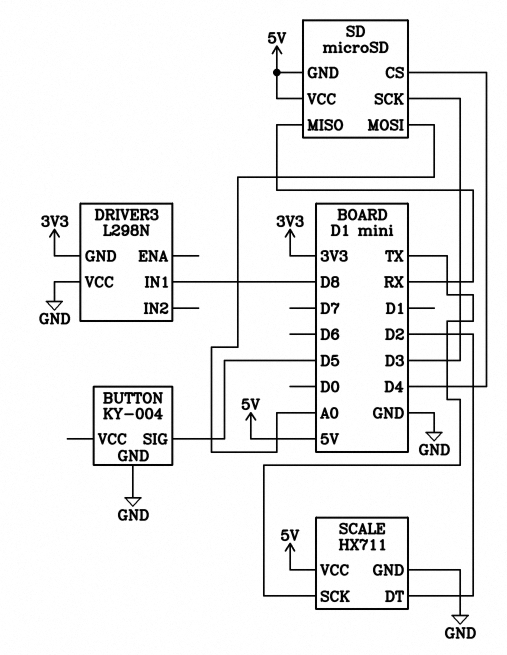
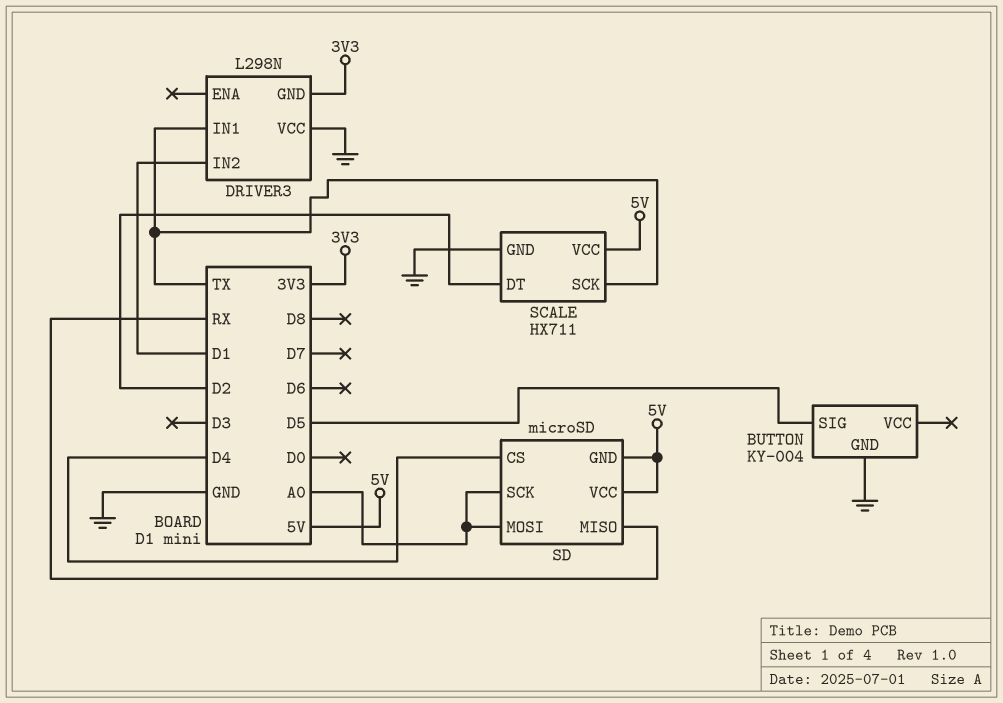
DRIVER3 pin IN1: D8 -> TX
DRIVER3 pin IN2: none -> D1
SD pin SCK: D3 -> A0

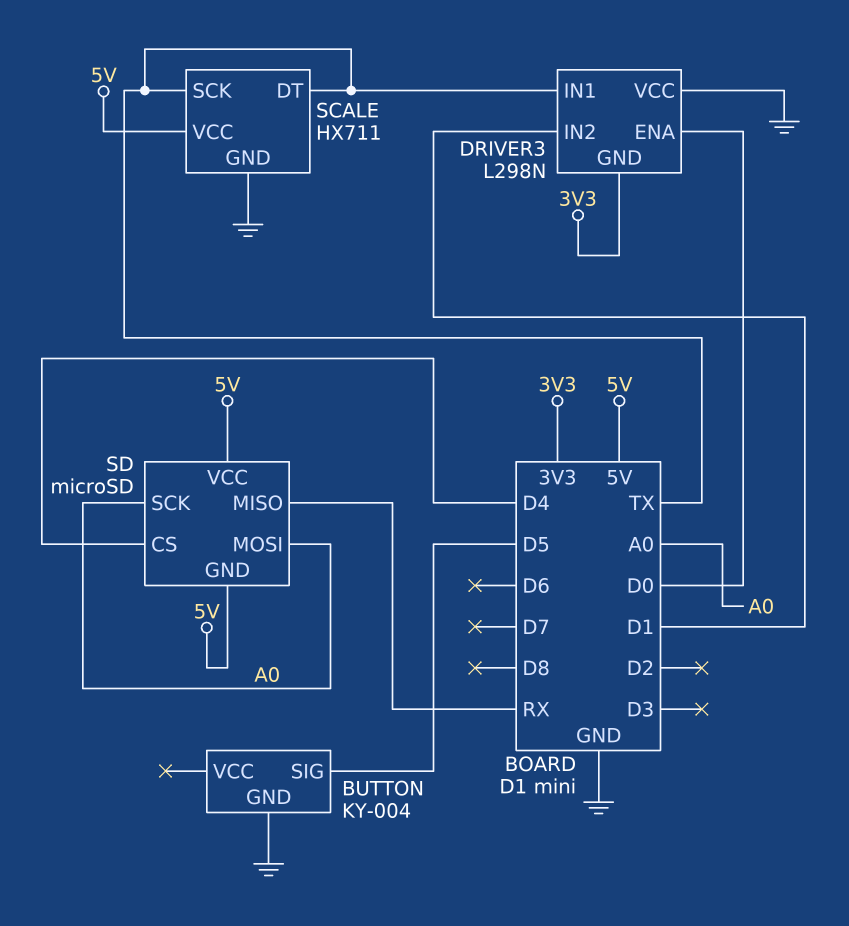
DRIVER3 pin ENA: none -> D0
SCALE pin DT: D2 -> TX

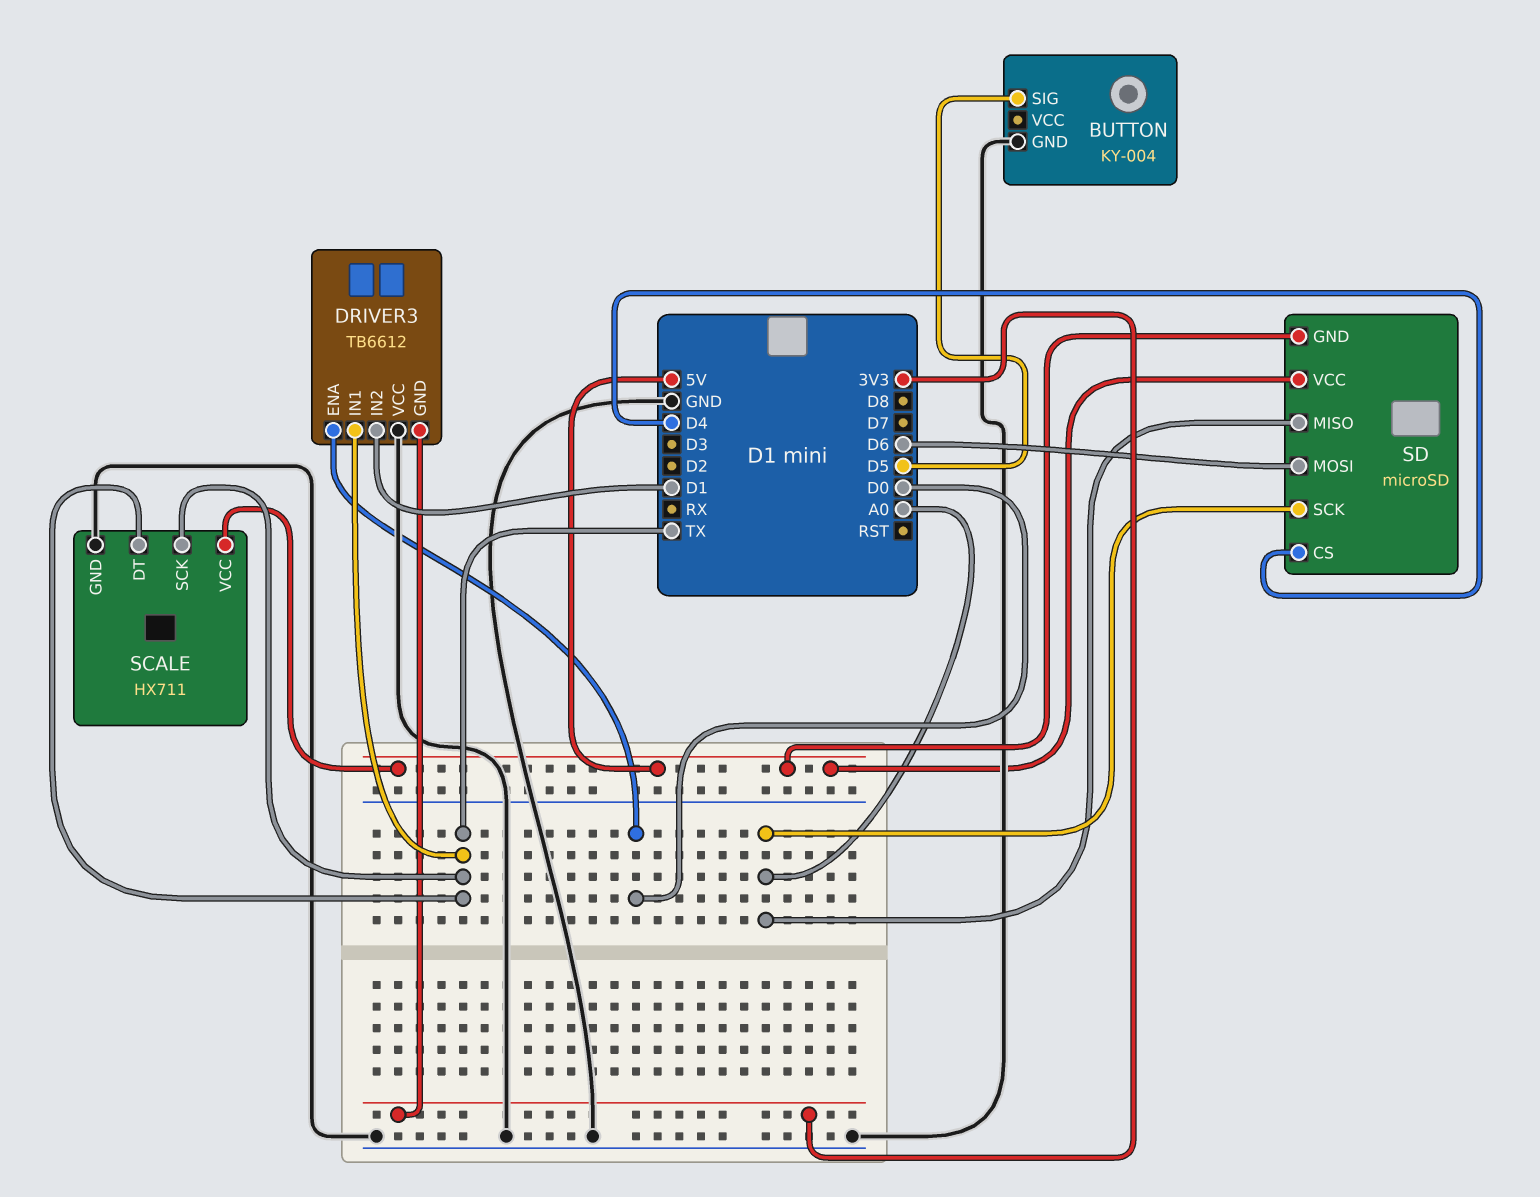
DRIVER3: L298N -> TB6612
SD pin MISO: RX -> A0
SD pin MOSI: A0 -> D6

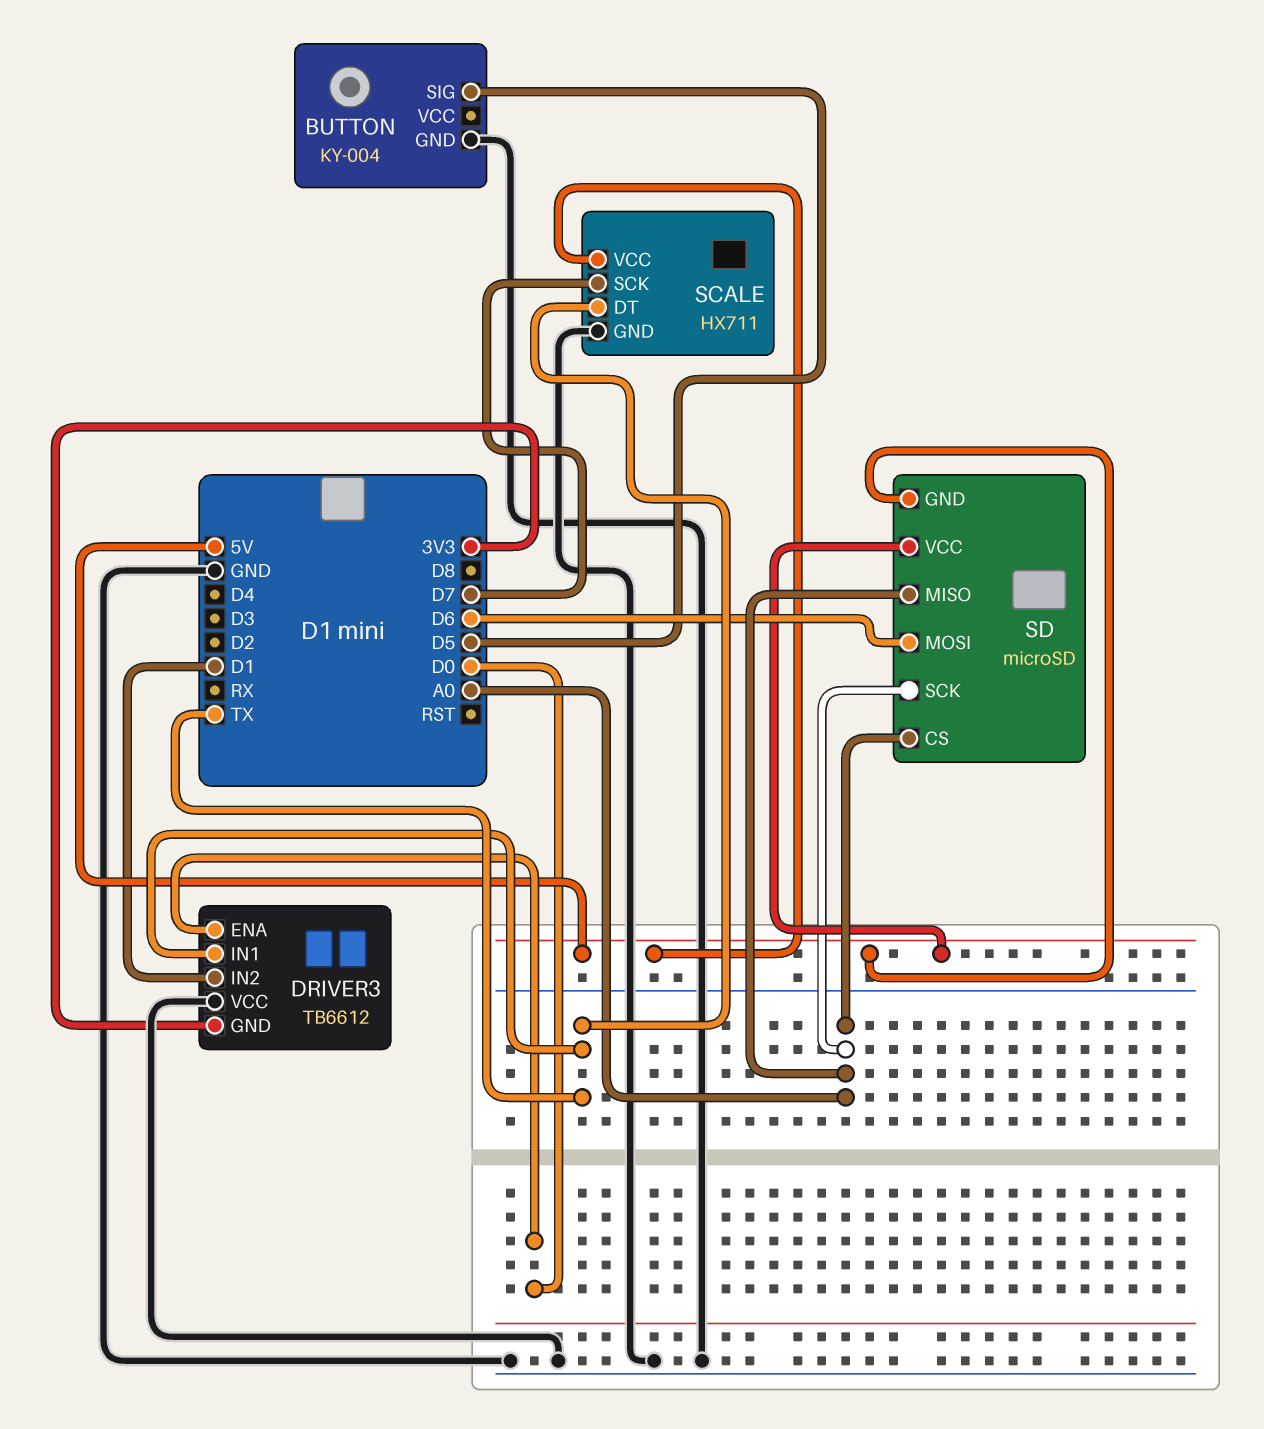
SCALE pin SCK: TX -> D7
SD pin CS: D4 -> A0

